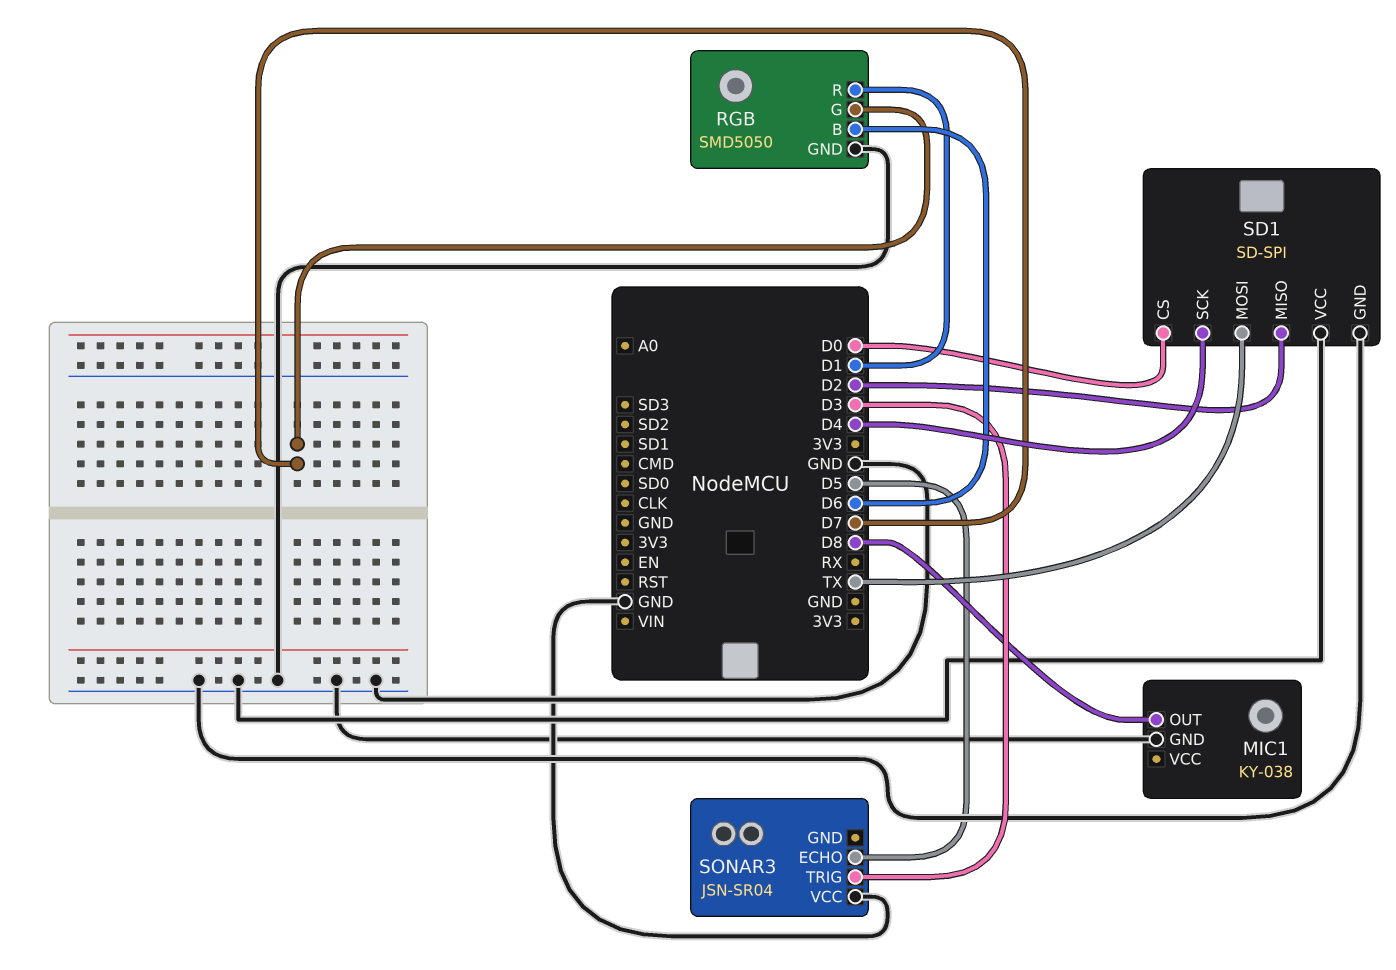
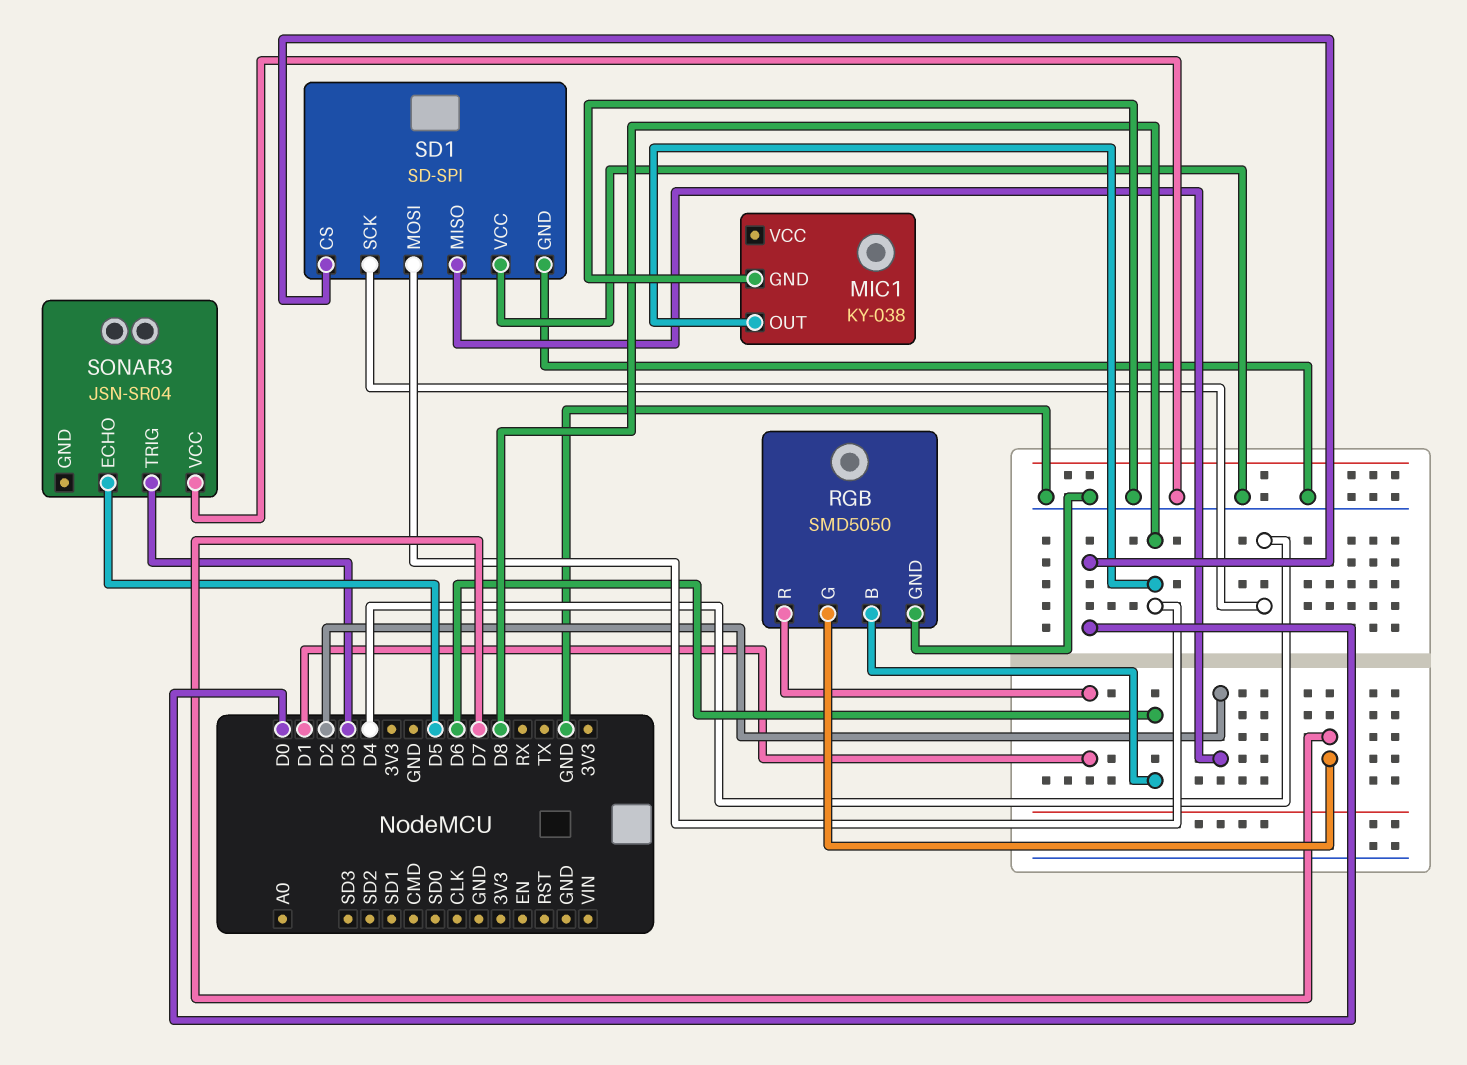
SD1 pin MOSI: TX -> D8

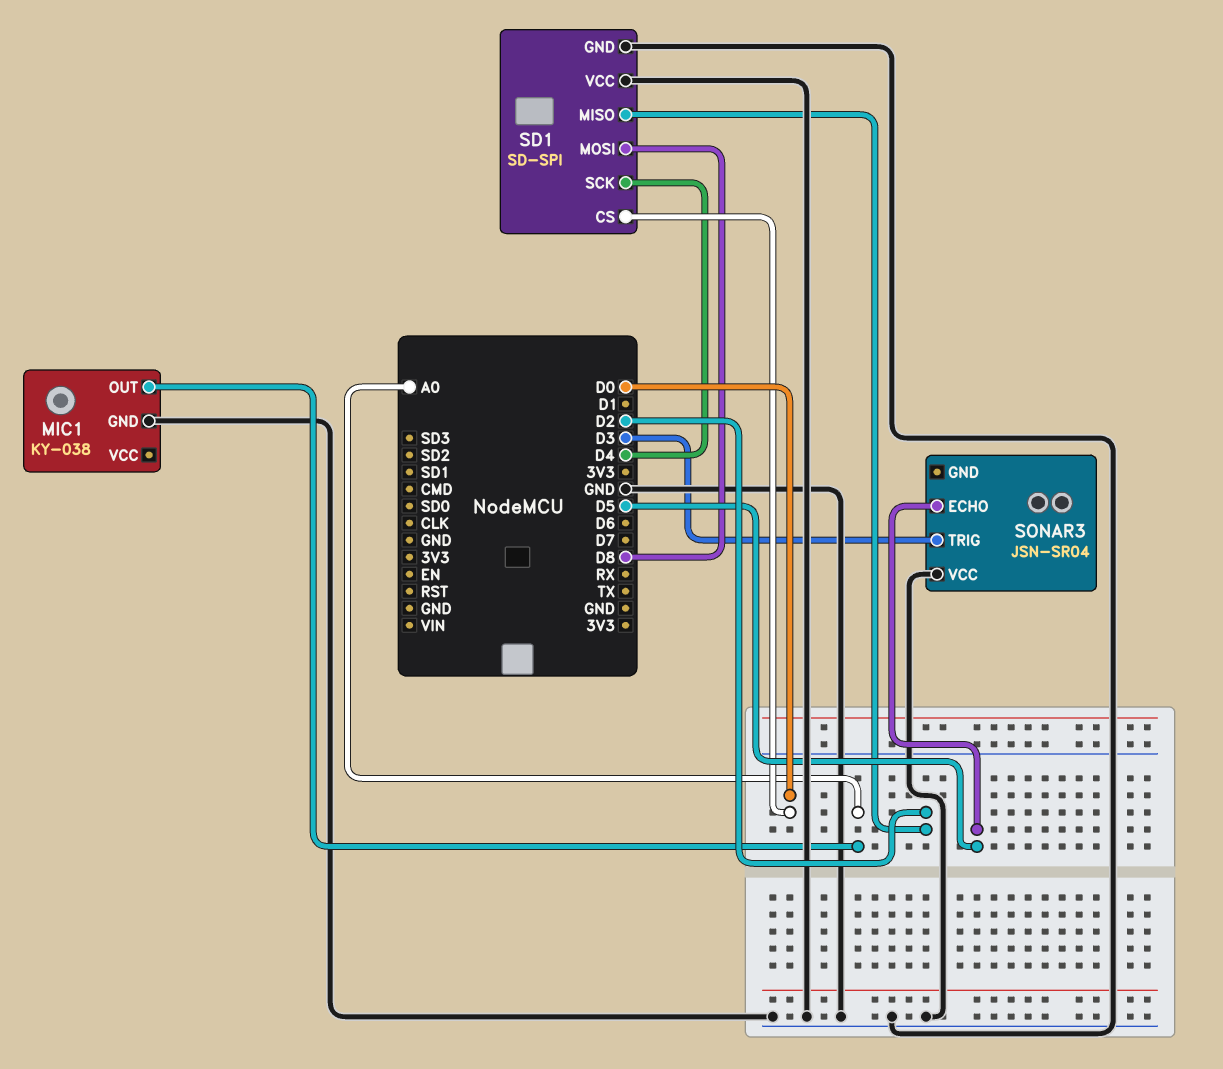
MIC1 pin OUT: D8 -> A0
RGB: SMD5050 -> none
RGB pin B: D6 -> none
RGB pin G: D7 -> none
RGB pin GND: GND -> none
RGB pin R: D1 -> none

